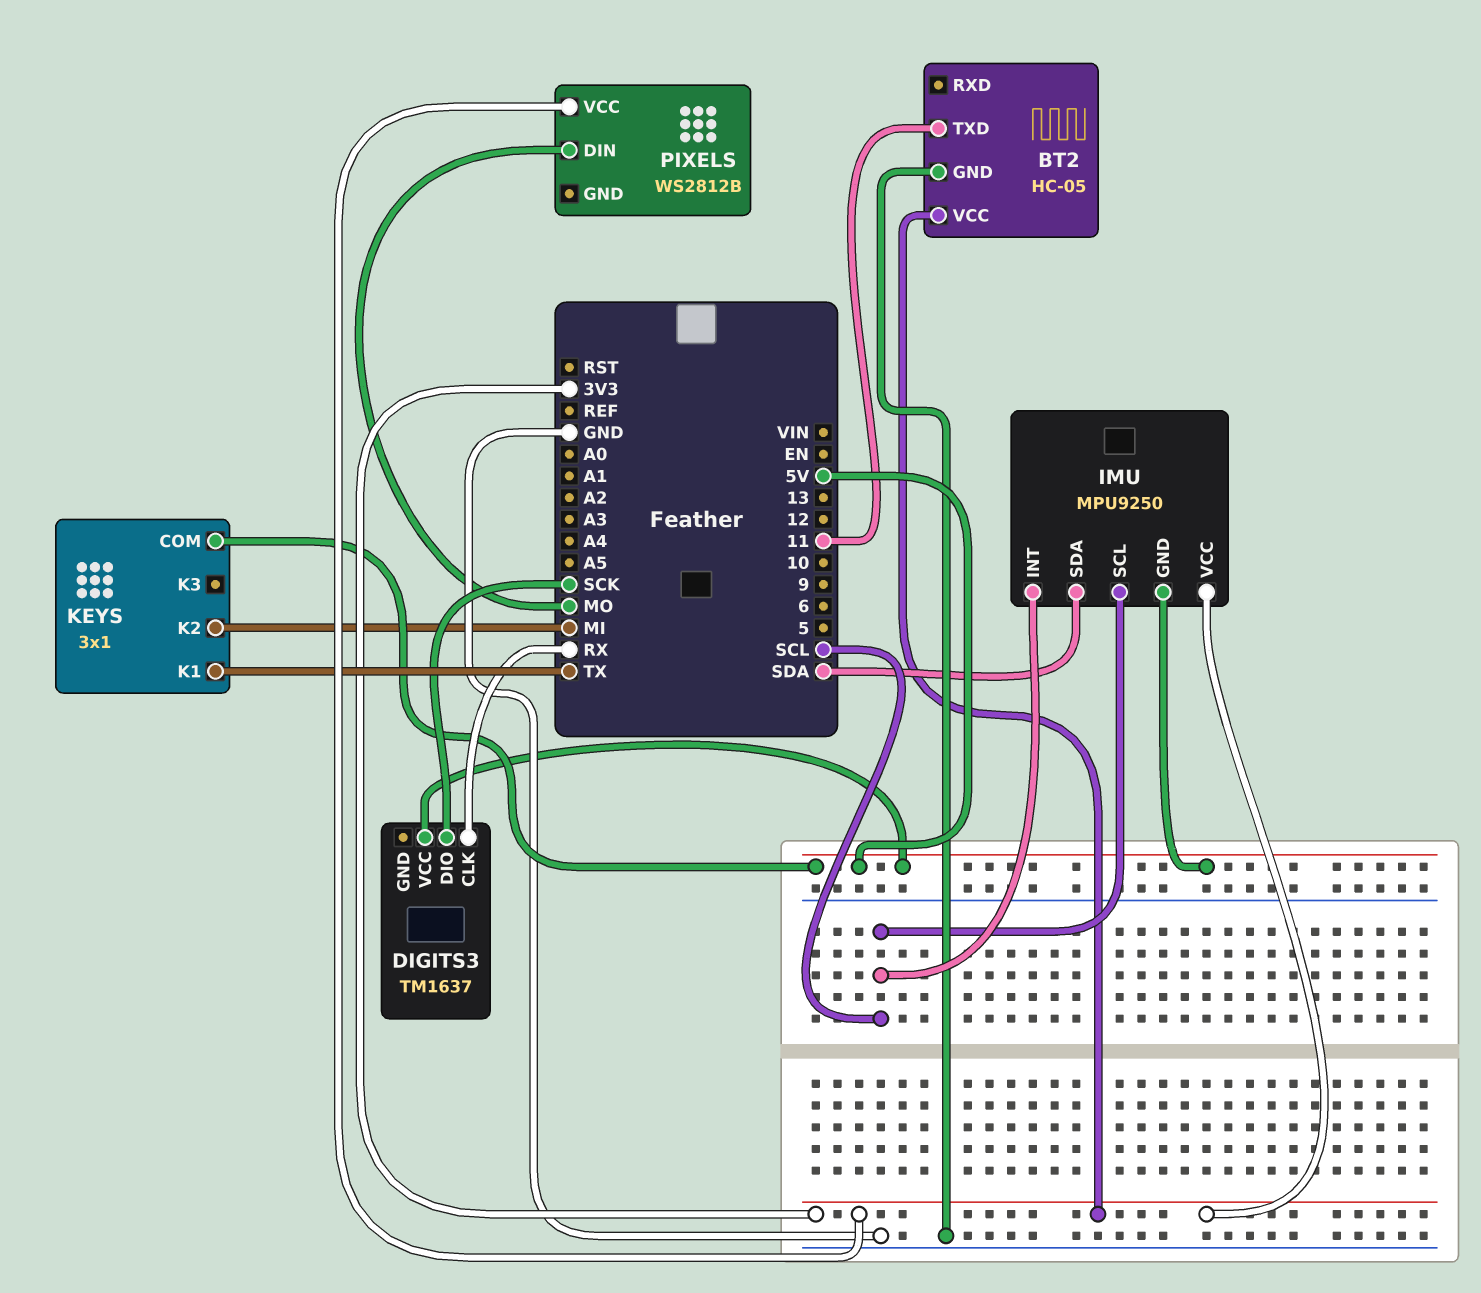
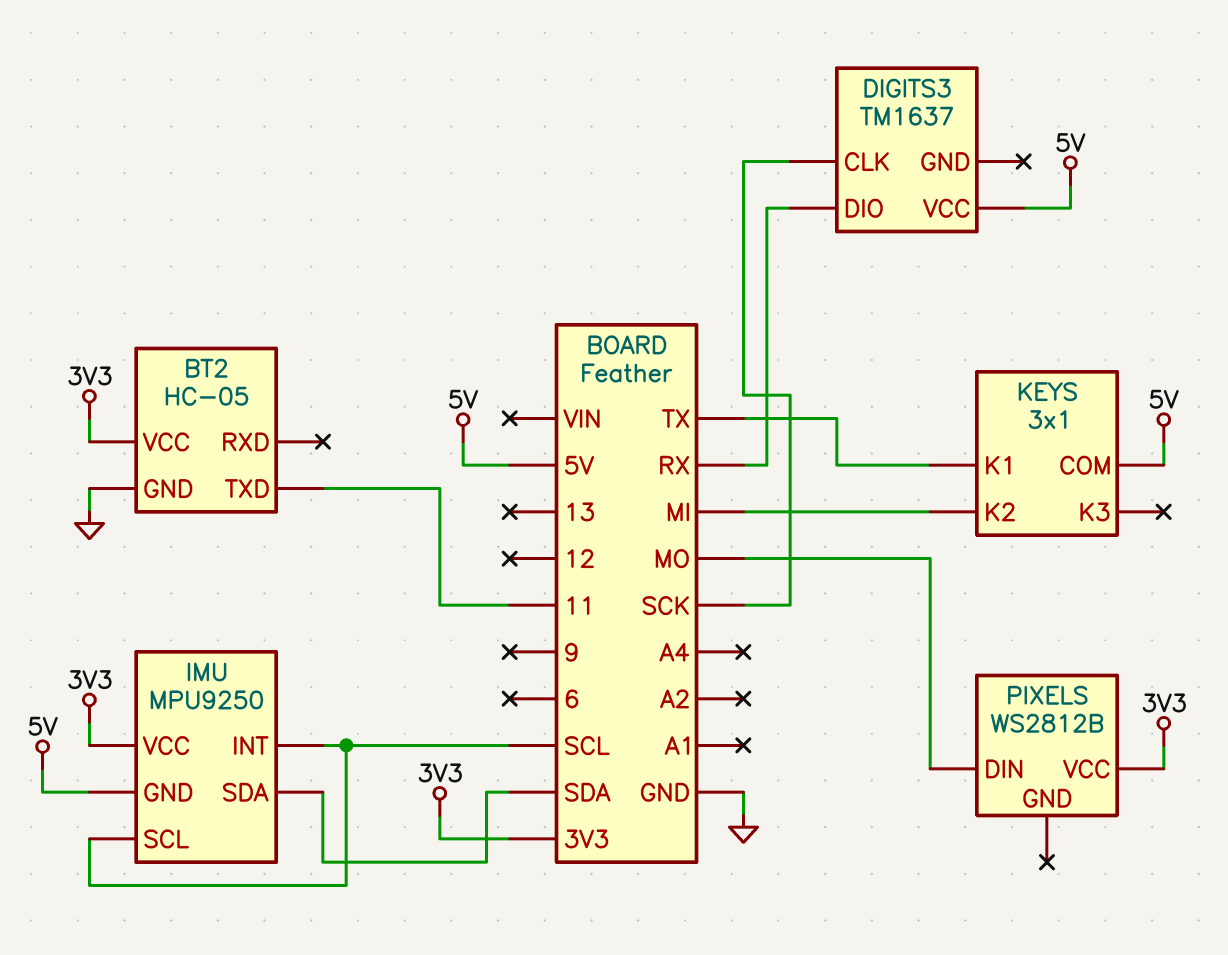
DIGITS3 pin CLK: RX -> SCK
DIGITS3 pin DIO: SCK -> RX

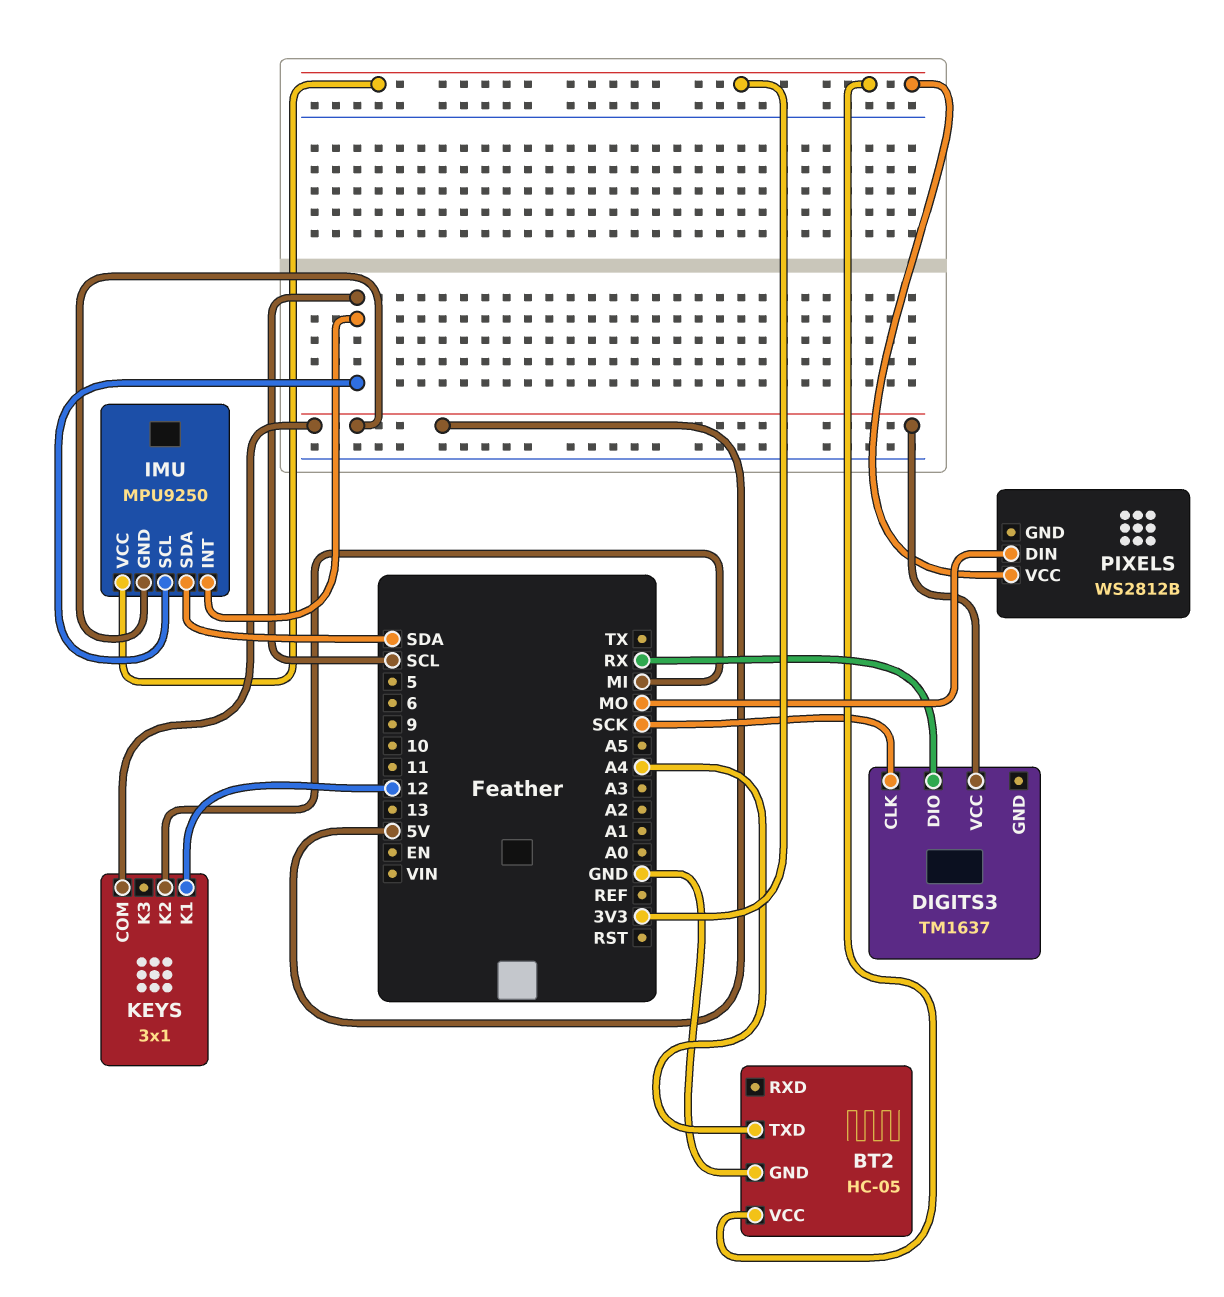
BT2 pin TXD: 11 -> A4
KEYS pin K1: TX -> 12

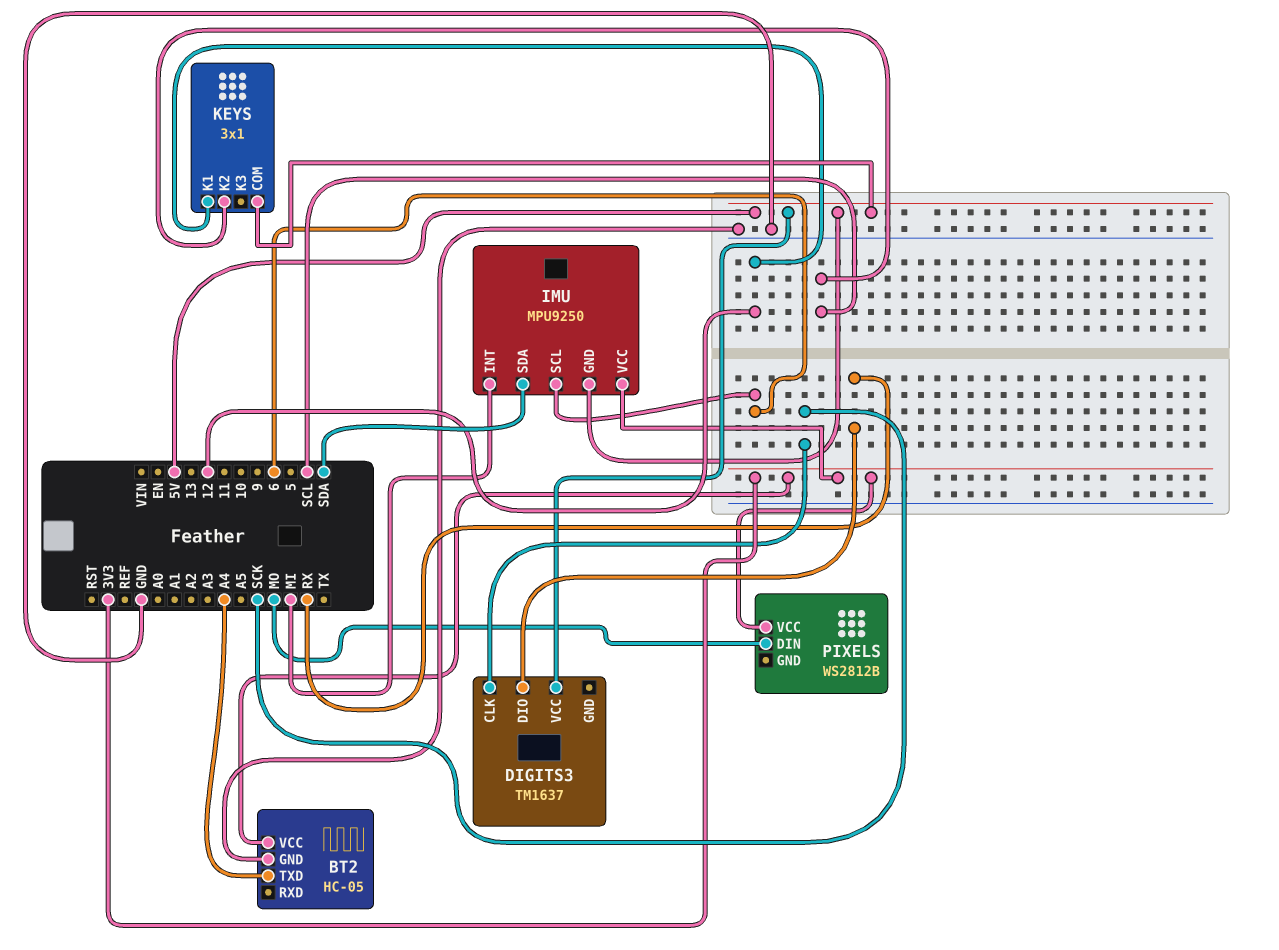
IMU pin INT: SCL -> MI
IMU pin SCL: SCL -> 6
KEYS pin K2: MI -> SCL

